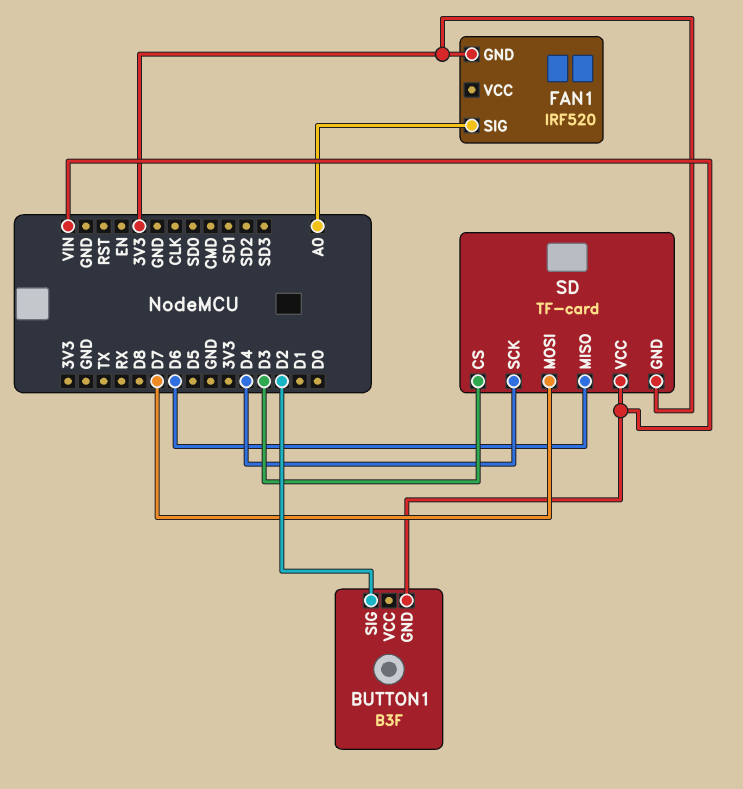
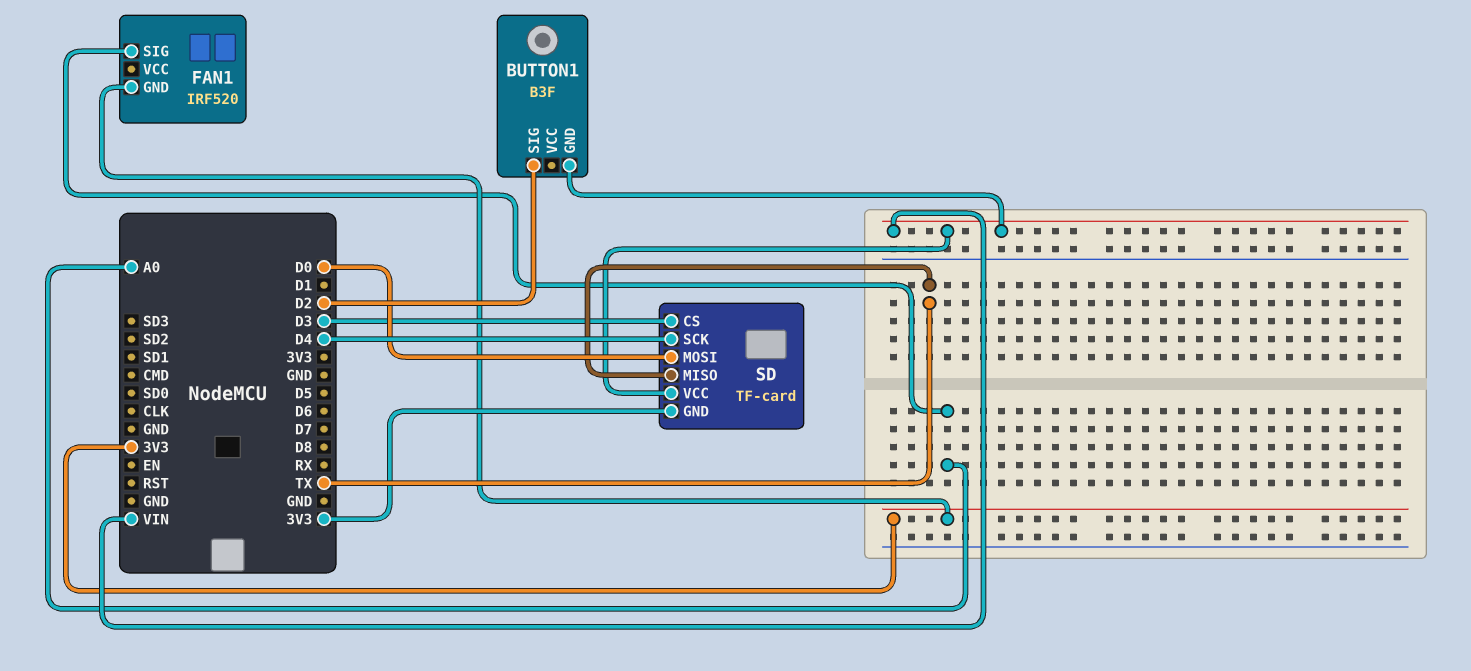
SD pin MISO: D6 -> TX
SD pin MOSI: D7 -> D0

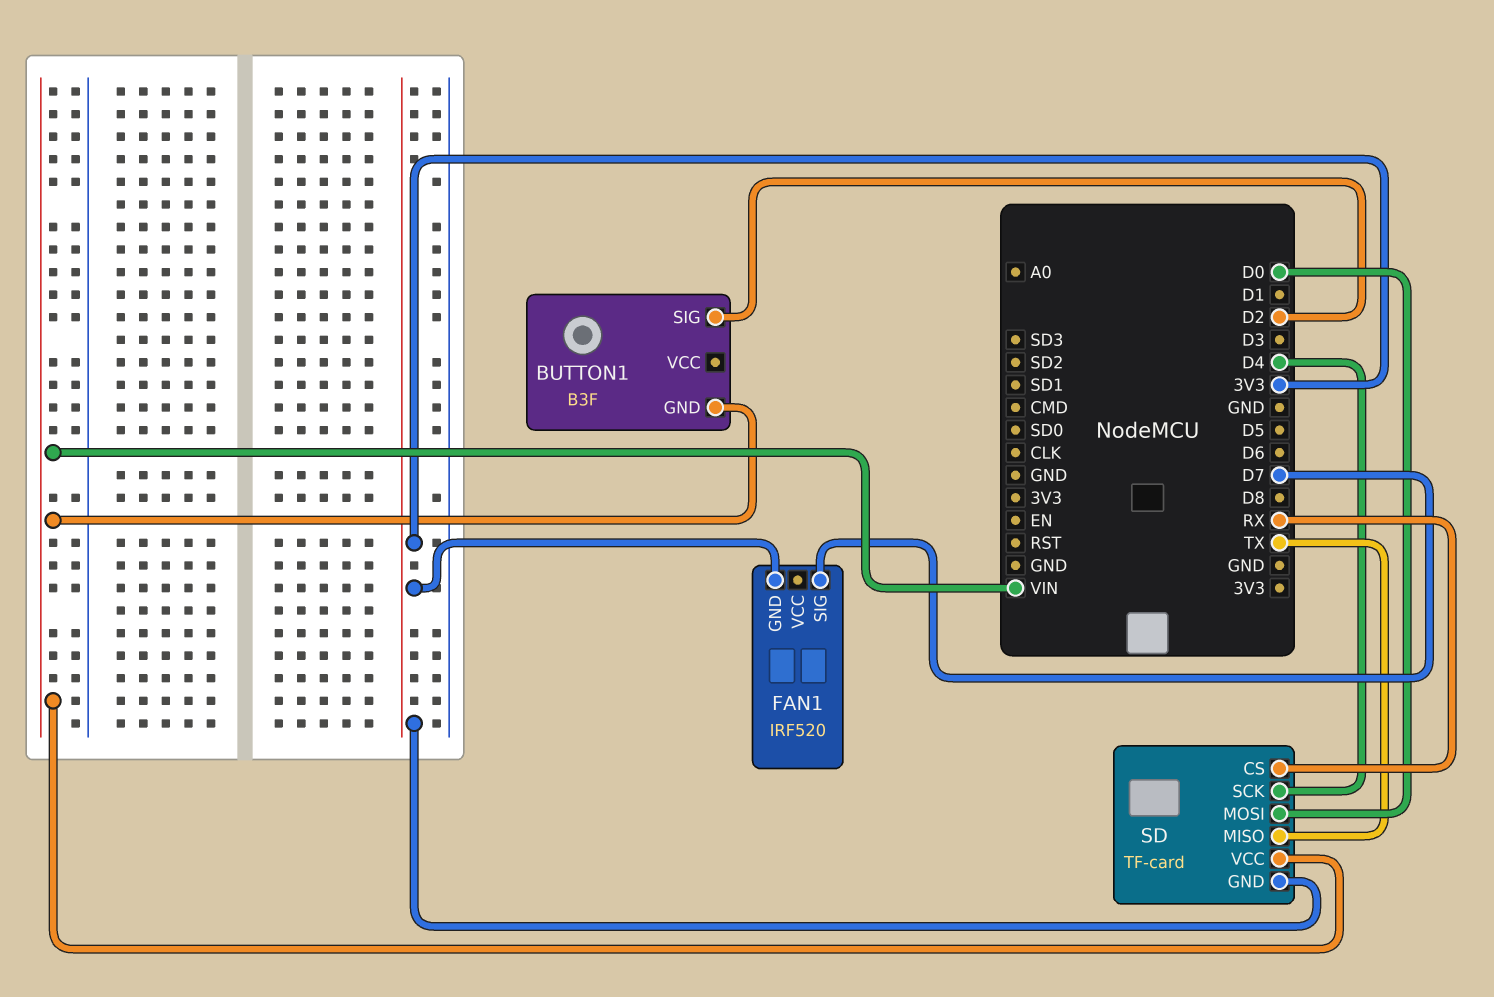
FAN1 pin SIG: A0 -> D7
SD pin CS: D3 -> RX

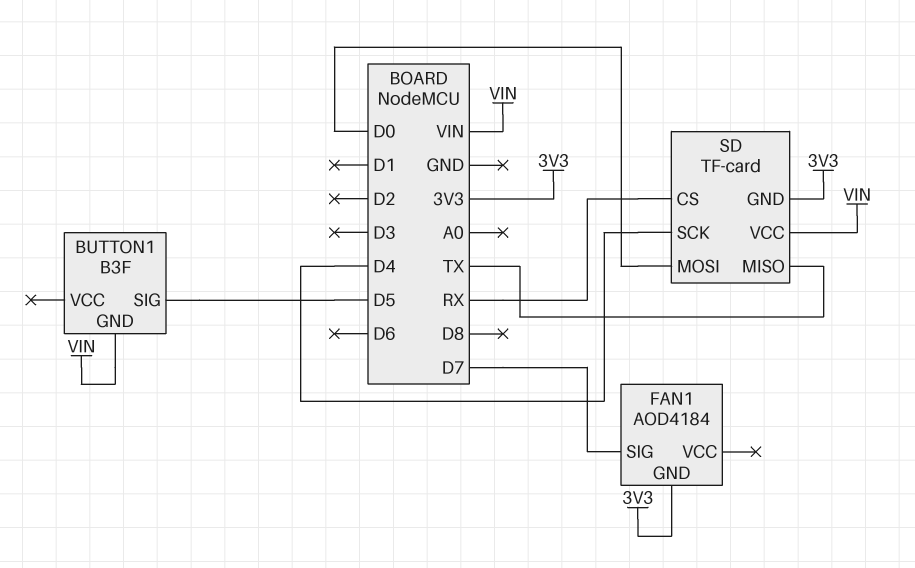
BUTTON1 pin SIG: D2 -> D5
FAN1: IRF520 -> AOD4184

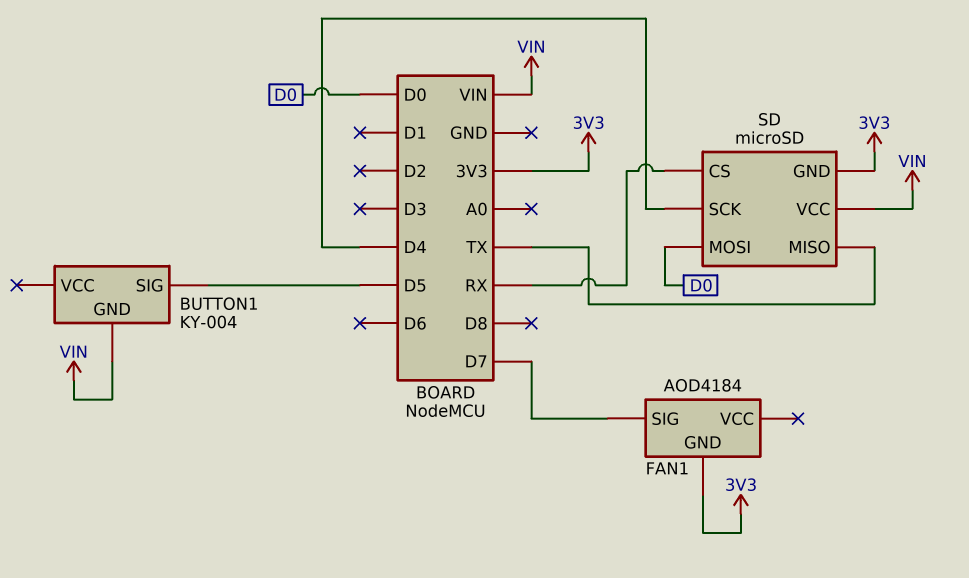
BUTTON1: B3F -> KY-004
SD: TF-card -> microSD

